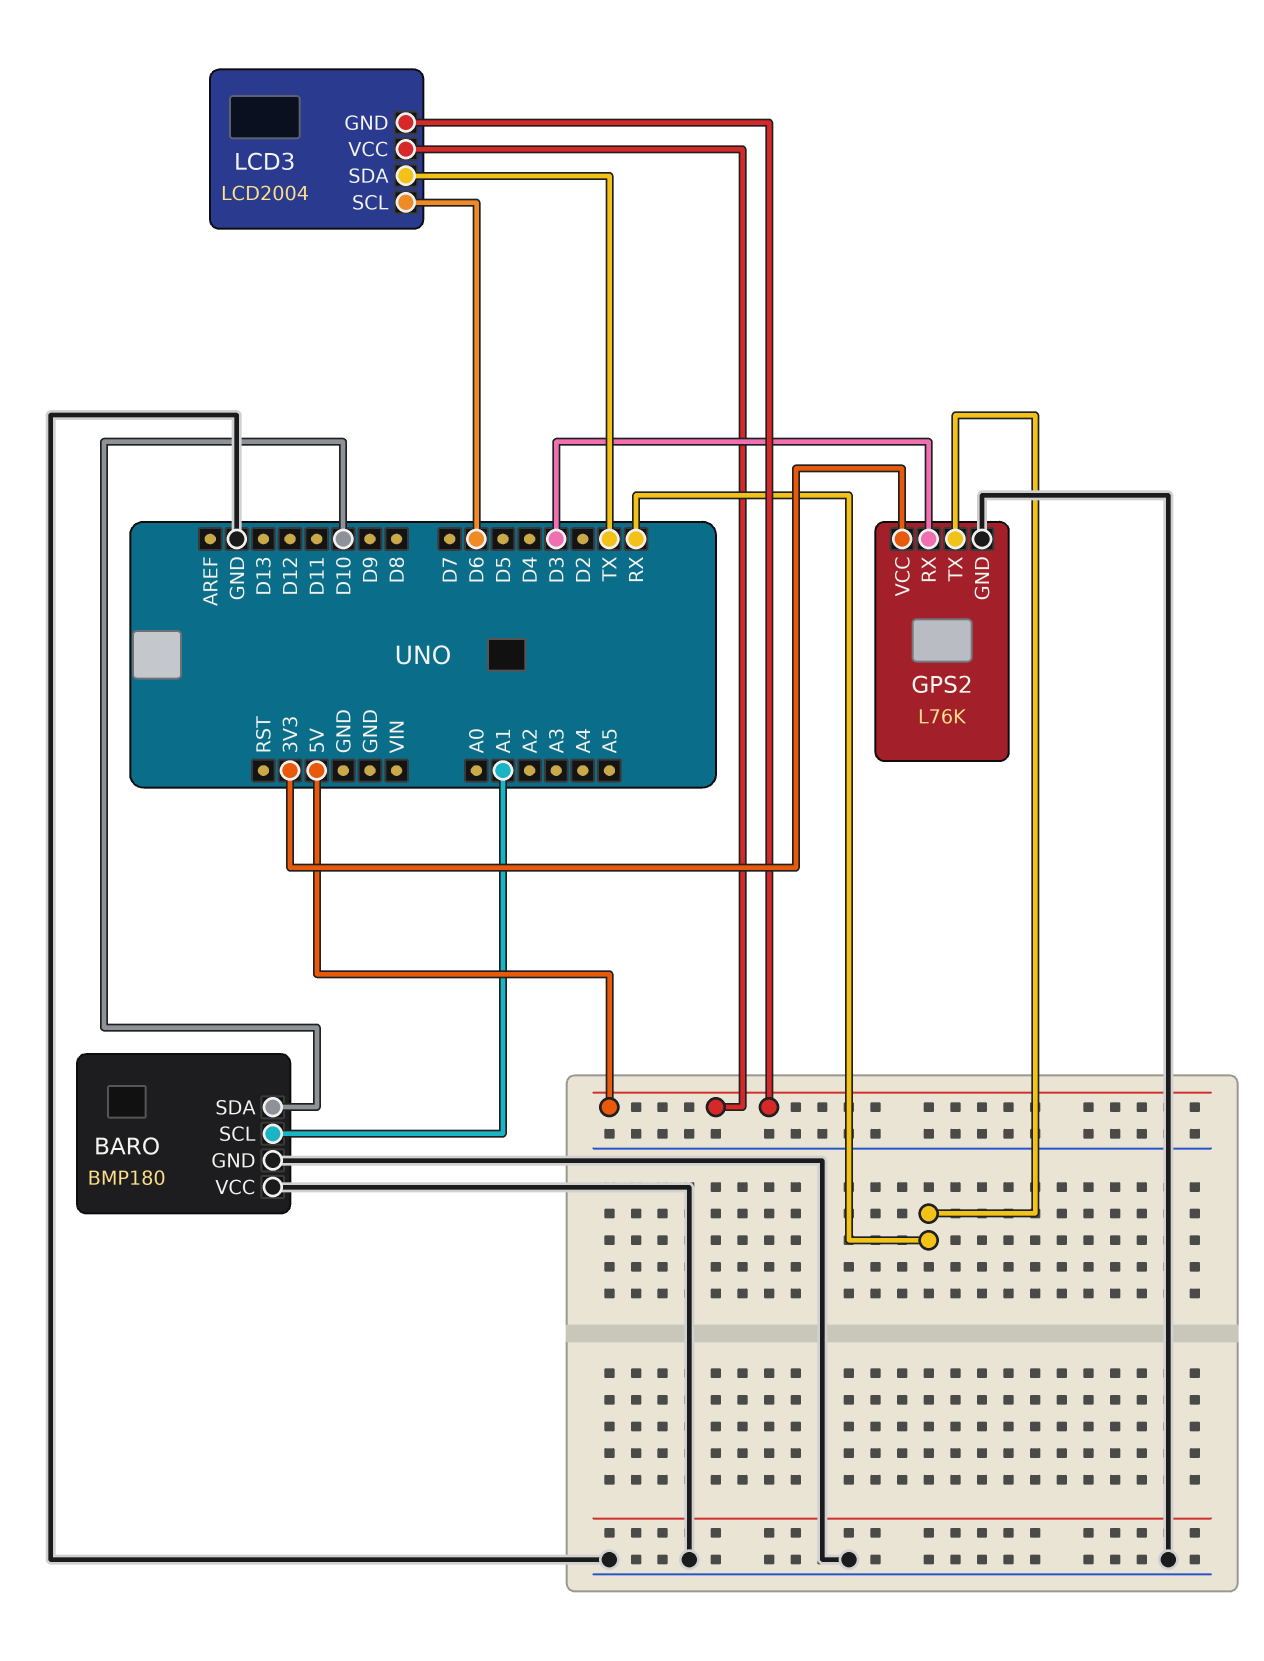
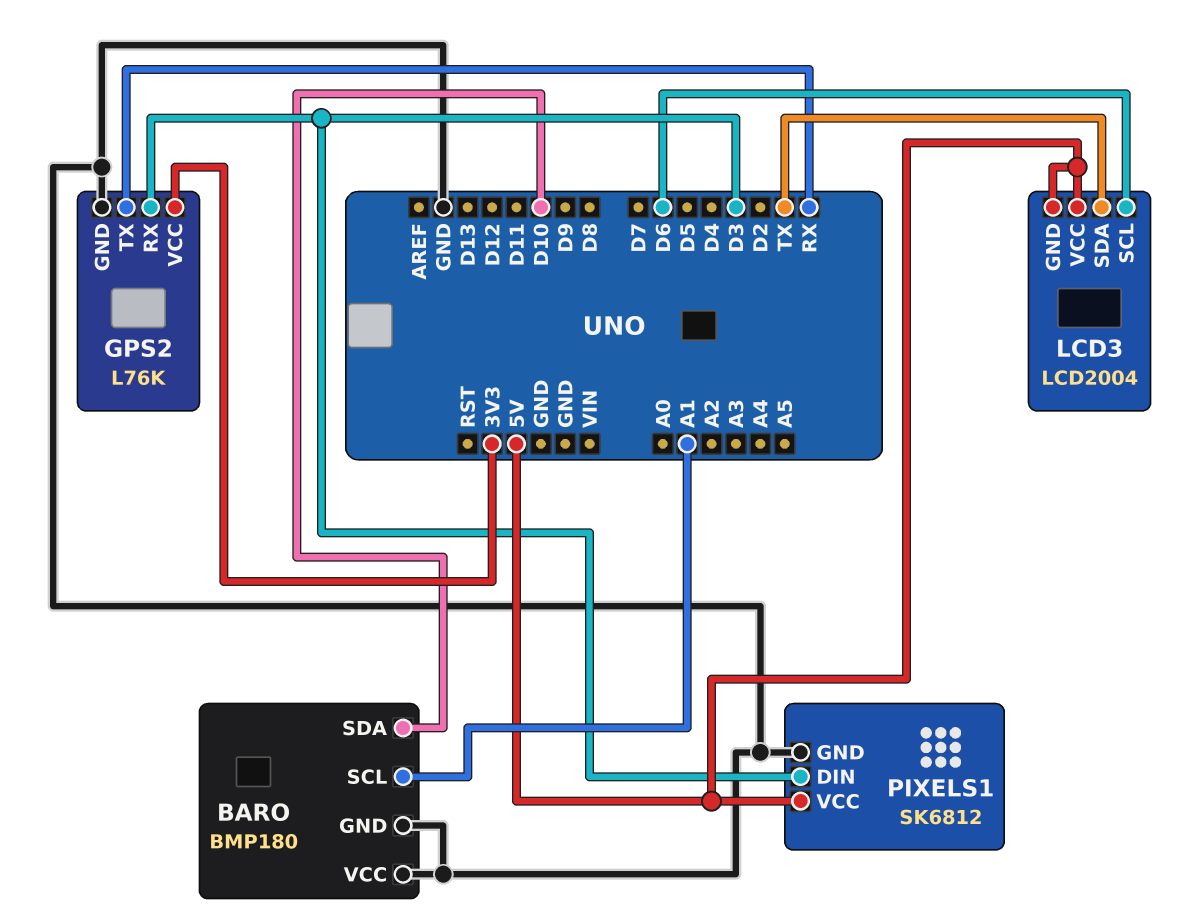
PIXELS1: none -> SK6812
PIXELS1 pin DIN: none -> D3
PIXELS1 pin GND: none -> GND
PIXELS1 pin VCC: none -> 5V

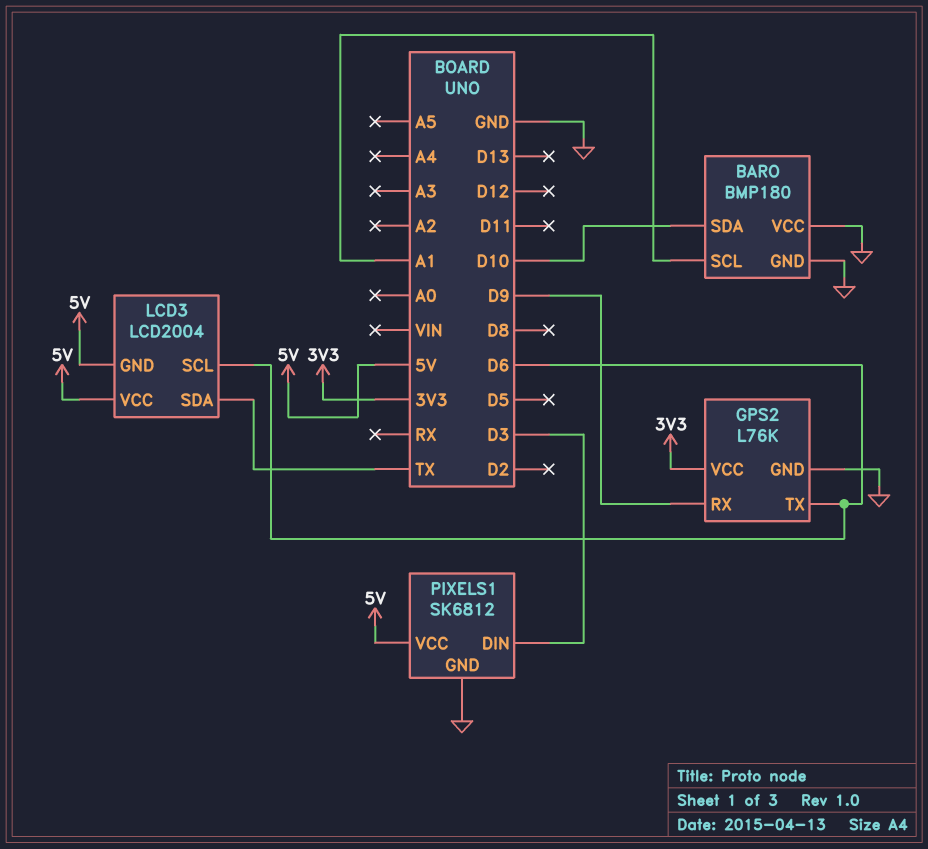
GPS2 pin RX: D3 -> D9
GPS2 pin TX: RX -> D6

